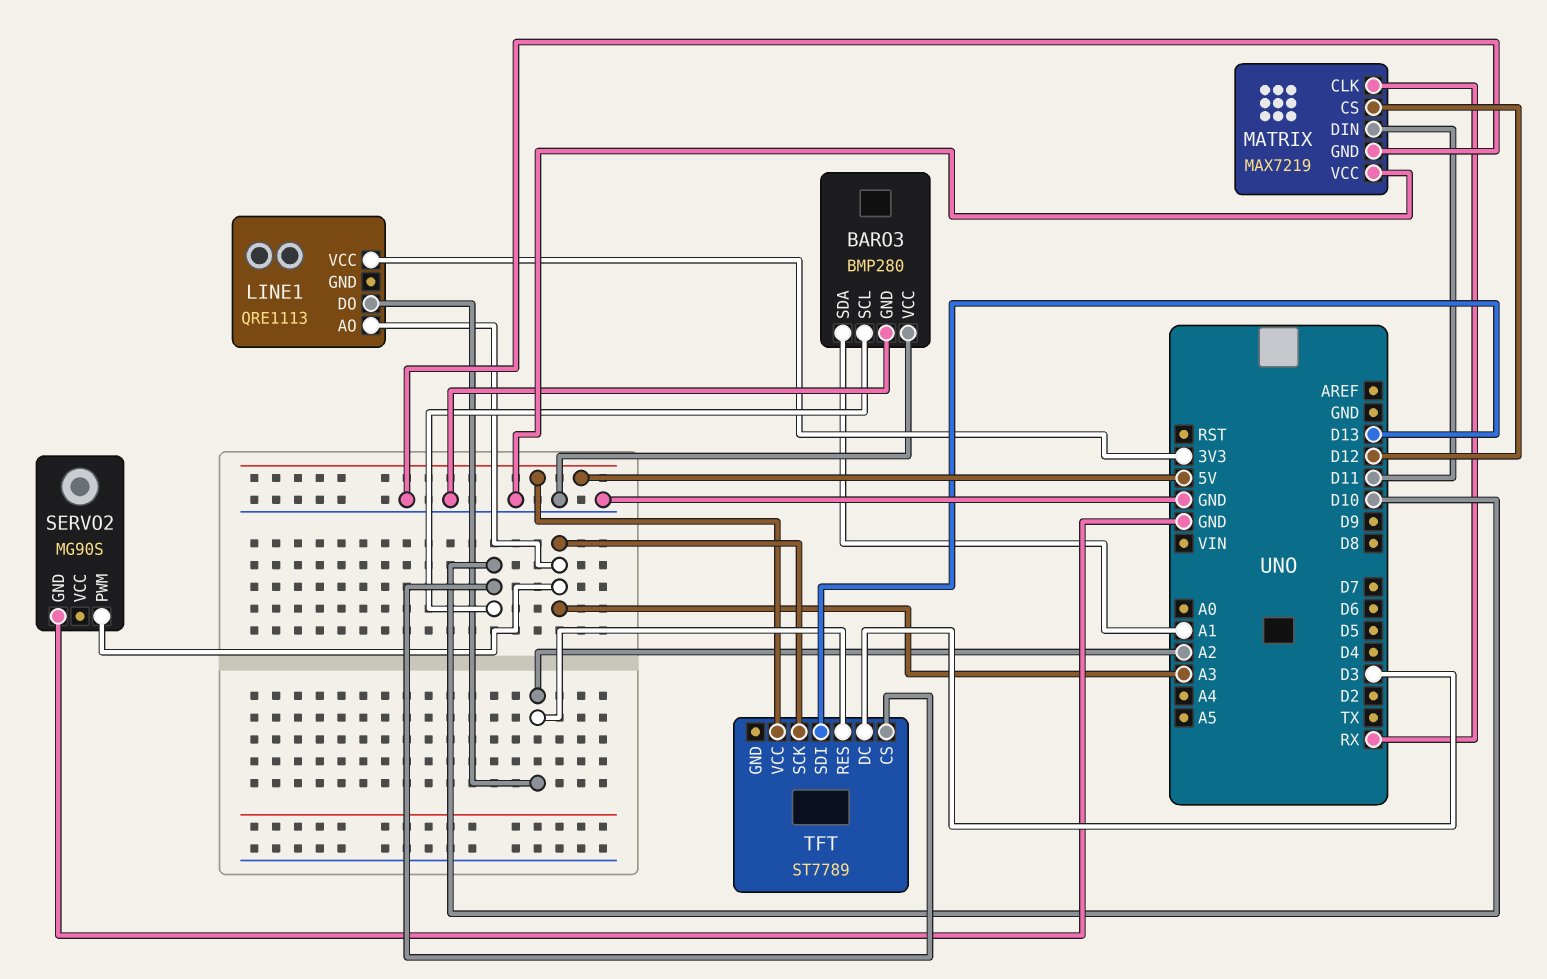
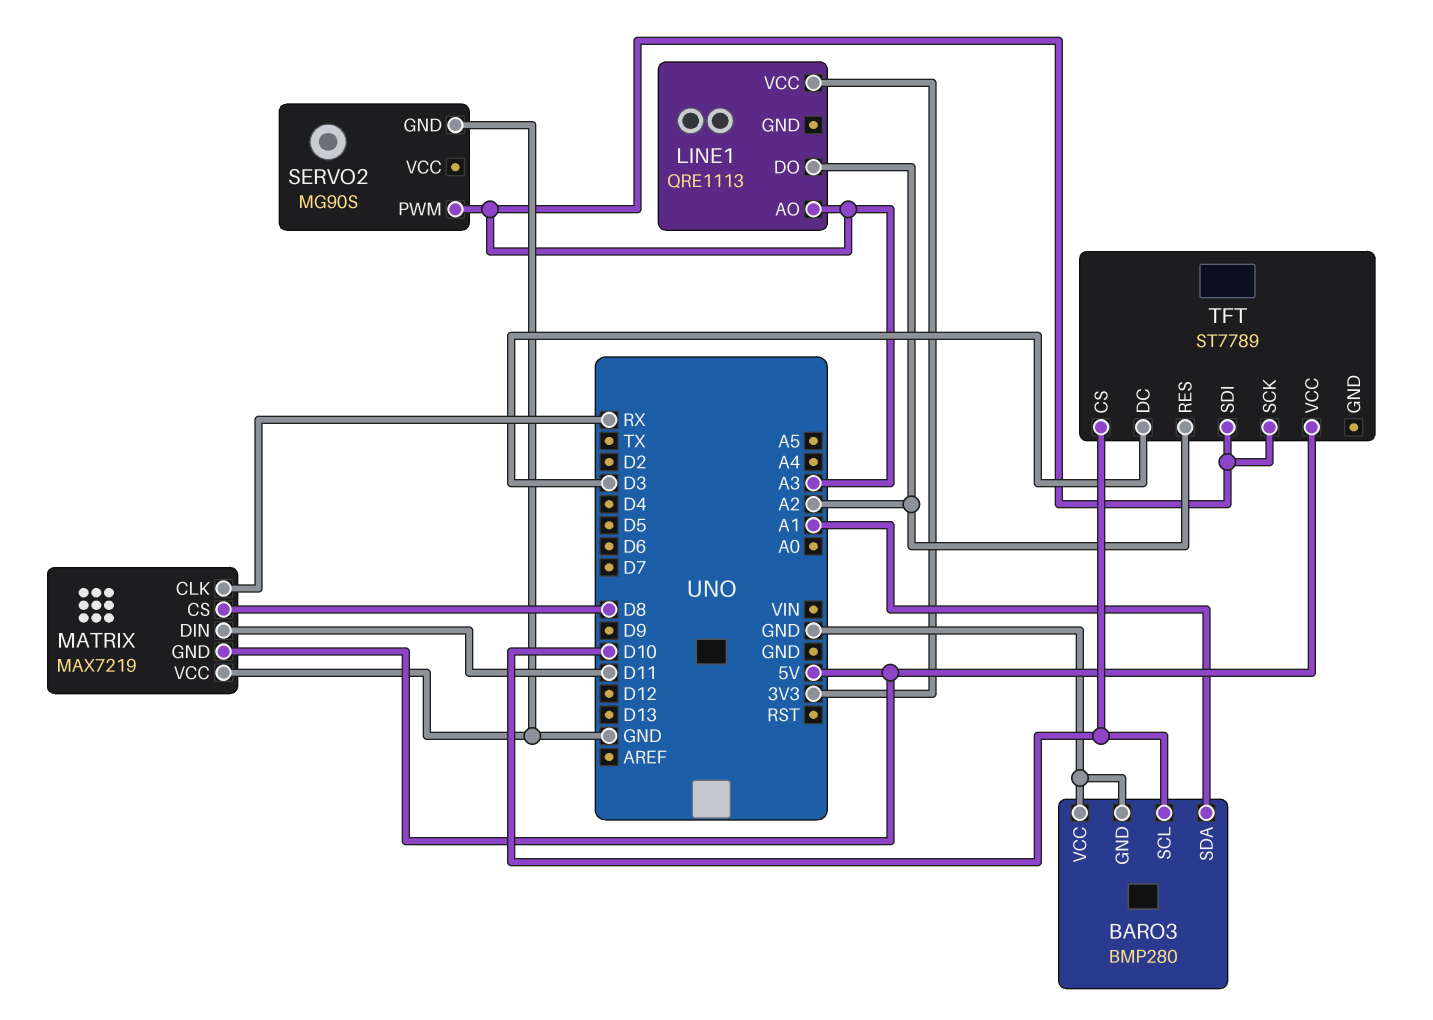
MATRIX pin CS: D12 -> D8
MATRIX pin GND: GND -> 5V
TFT pin SDI: D13 -> A3

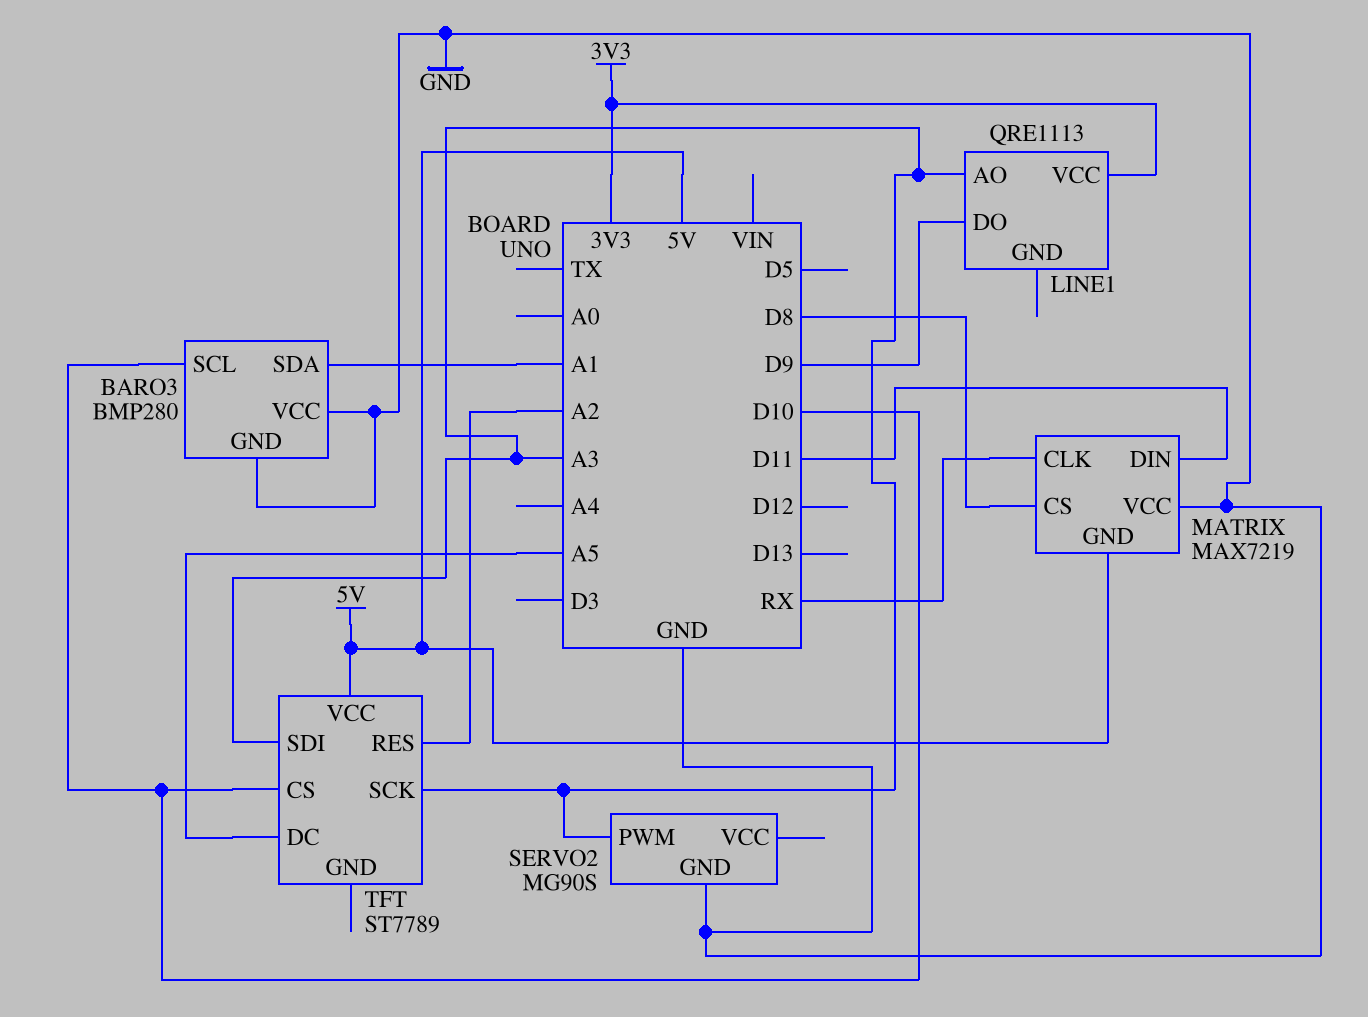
LINE1 pin DO: A2 -> D9
TFT pin DC: D3 -> A5

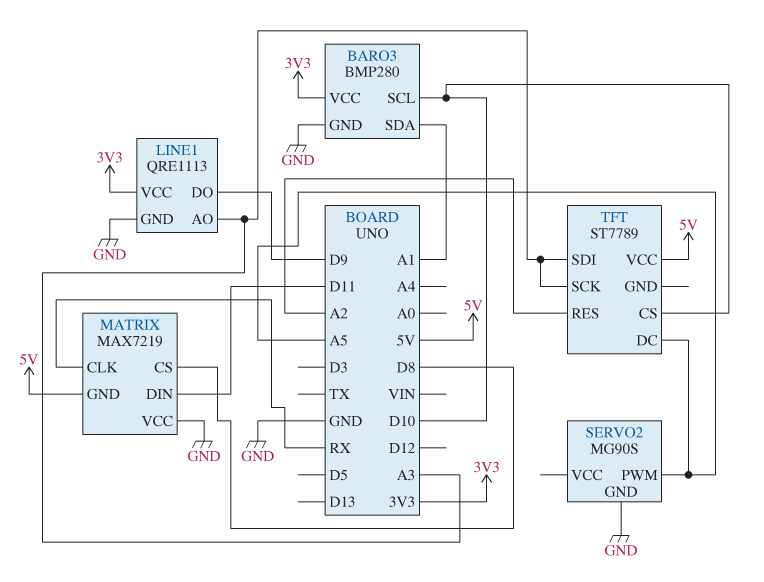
BARO3 pin VCC: GND -> 3V3
LINE1 pin GND: none -> GND
SERVO2 pin PWM: A3 -> A5

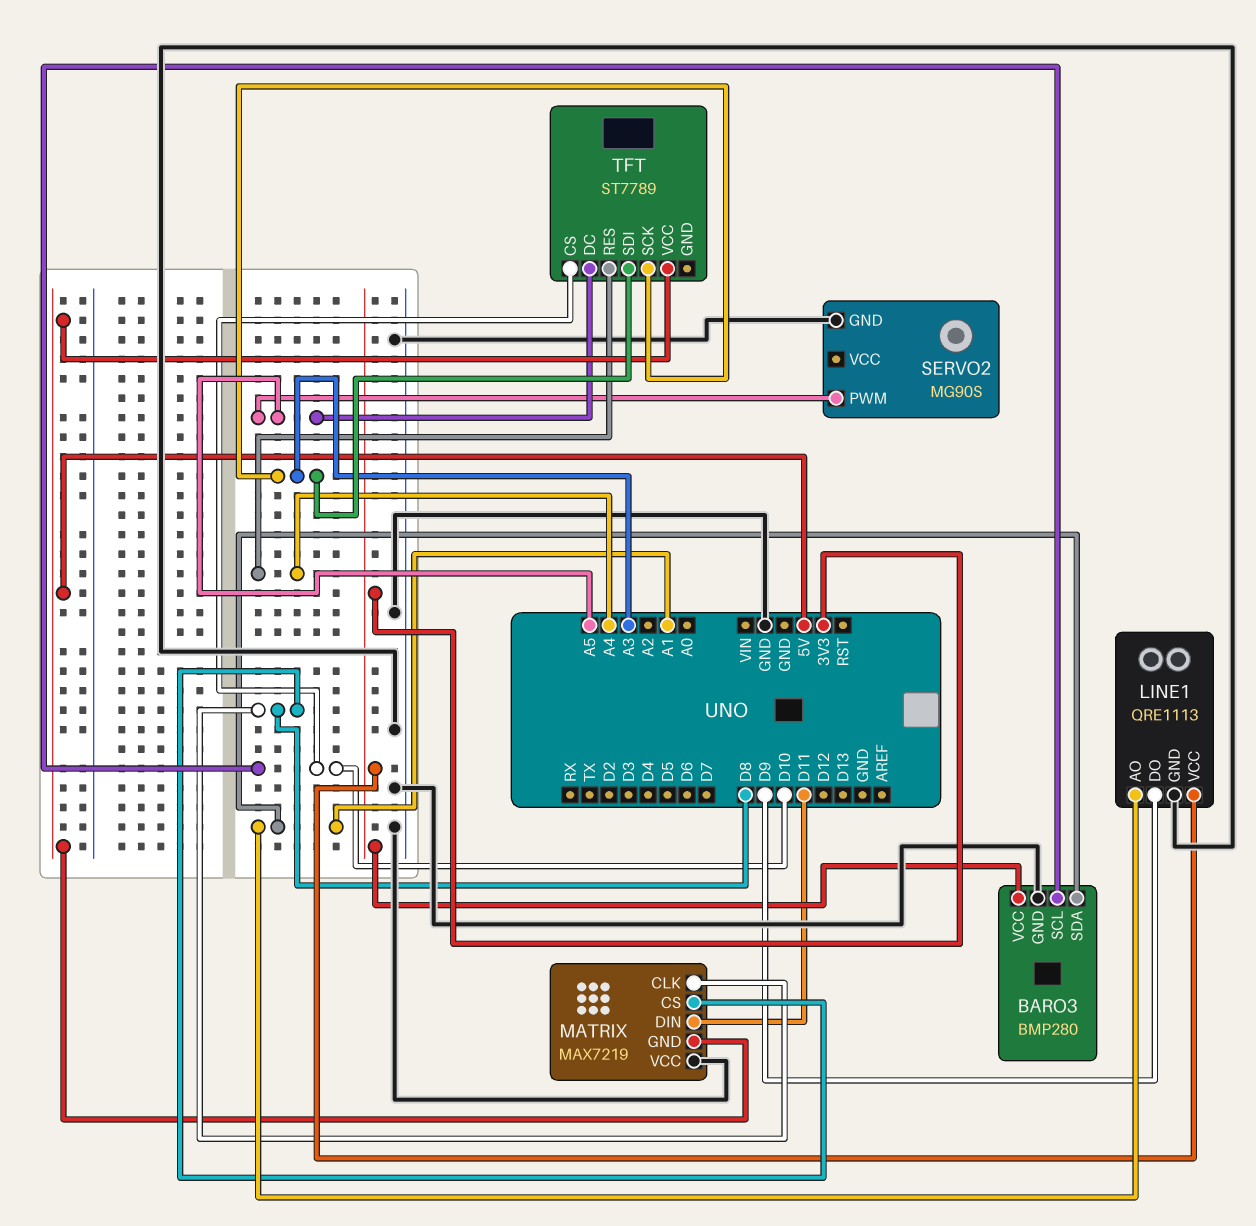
LINE1 pin AO: A3 -> A1
MATRIX pin CLK: RX -> D8
TFT pin RES: A2 -> A4

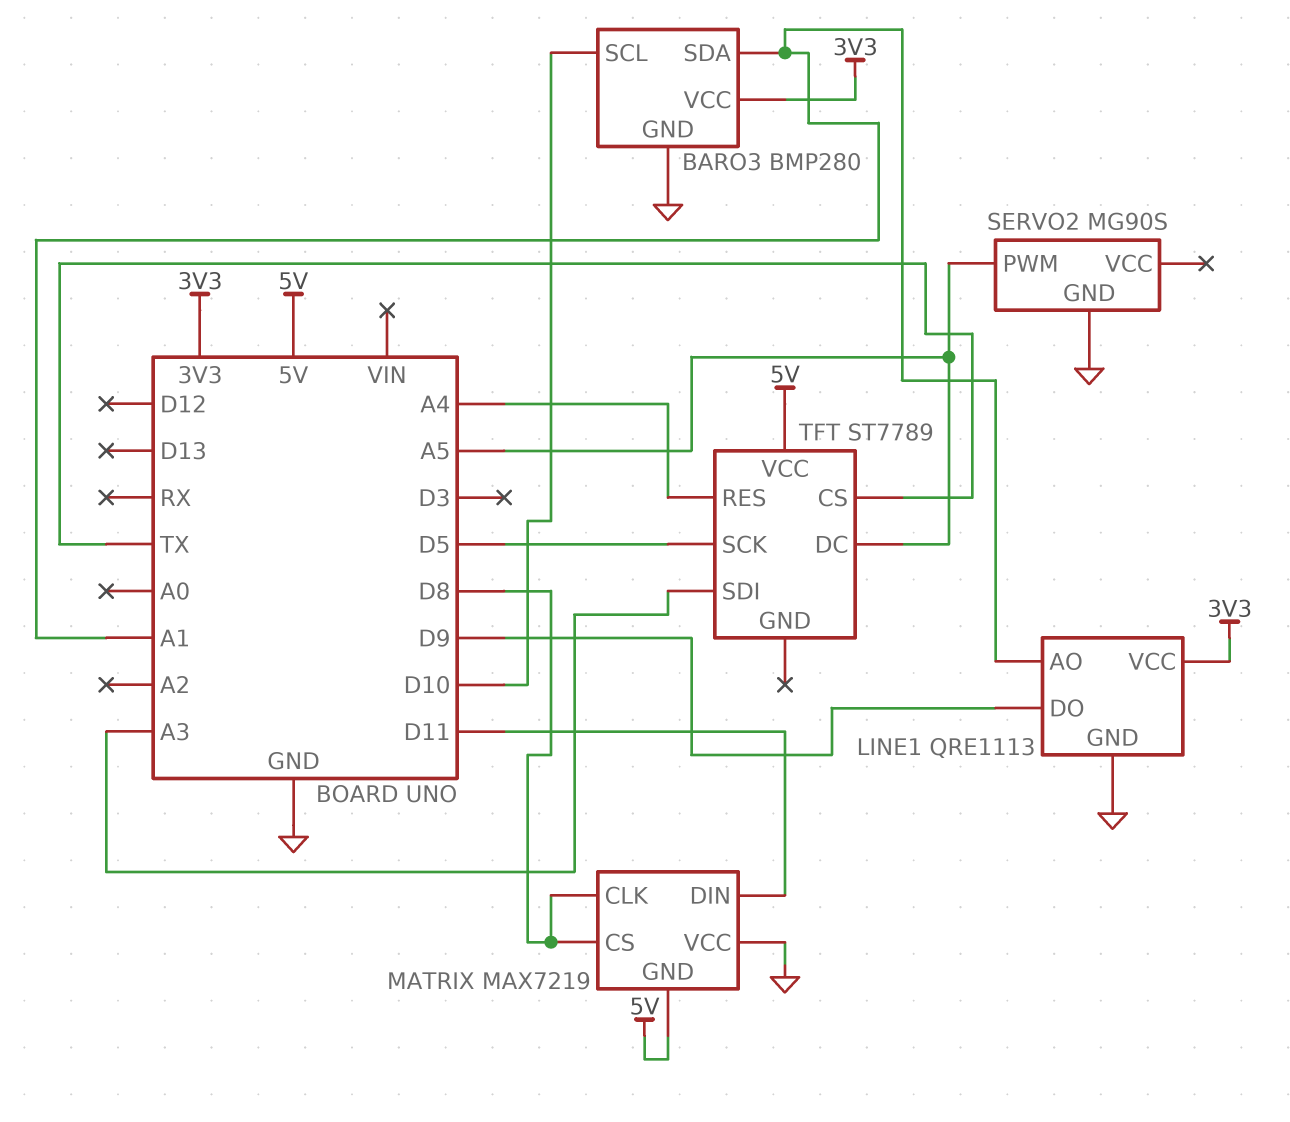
TFT pin CS: D10 -> TX
TFT pin SCK: A3 -> D5

